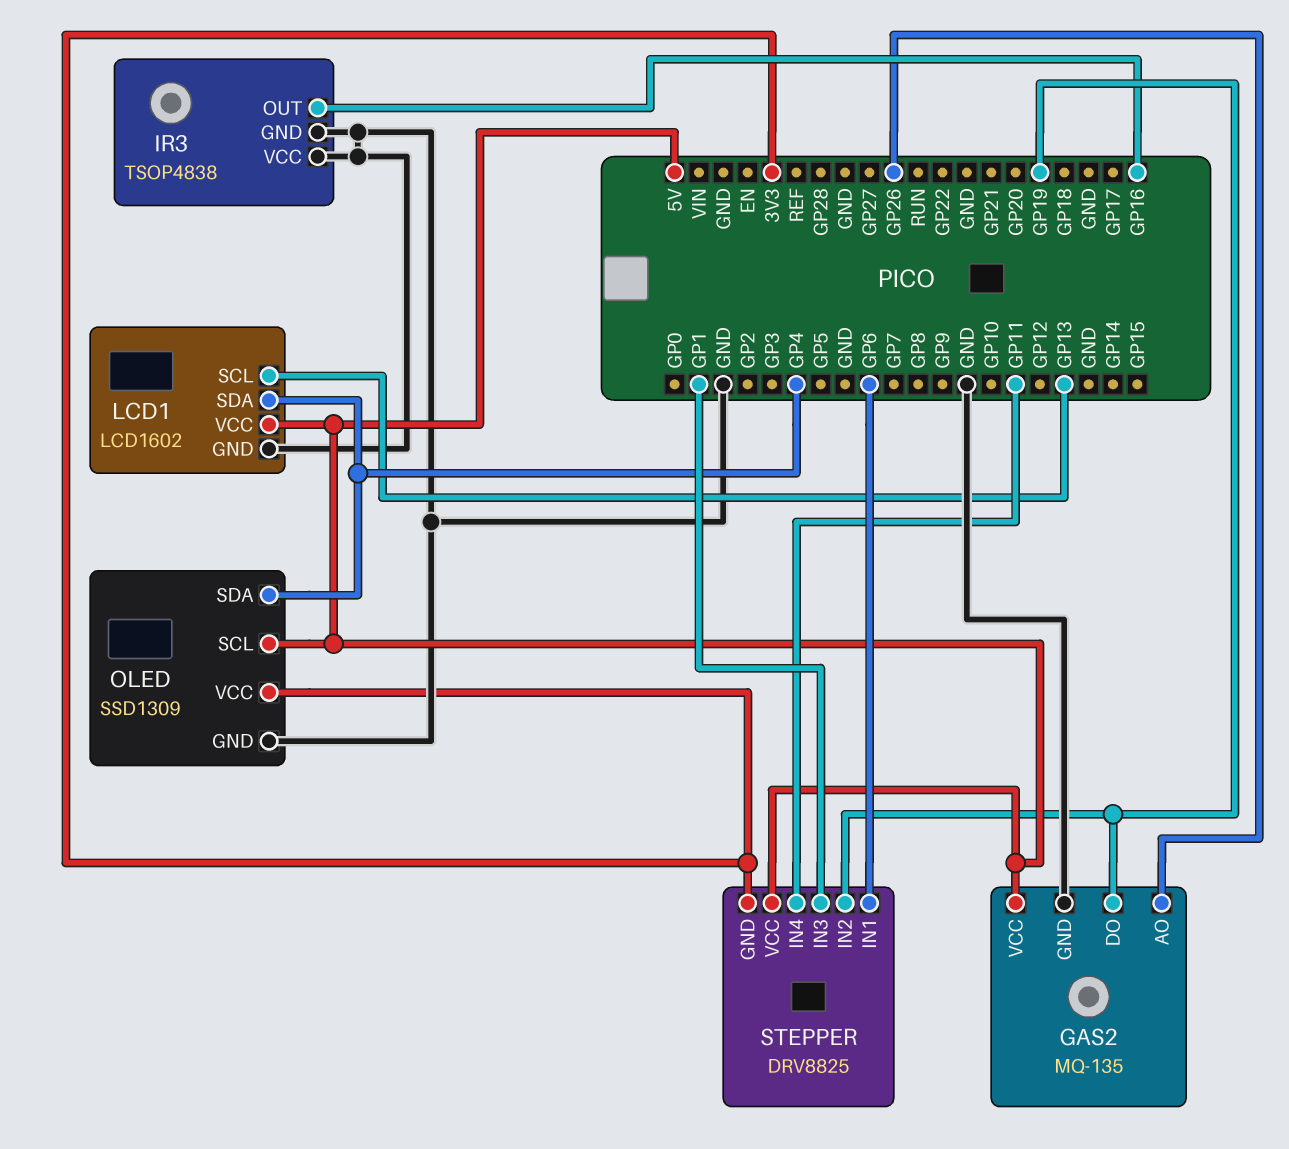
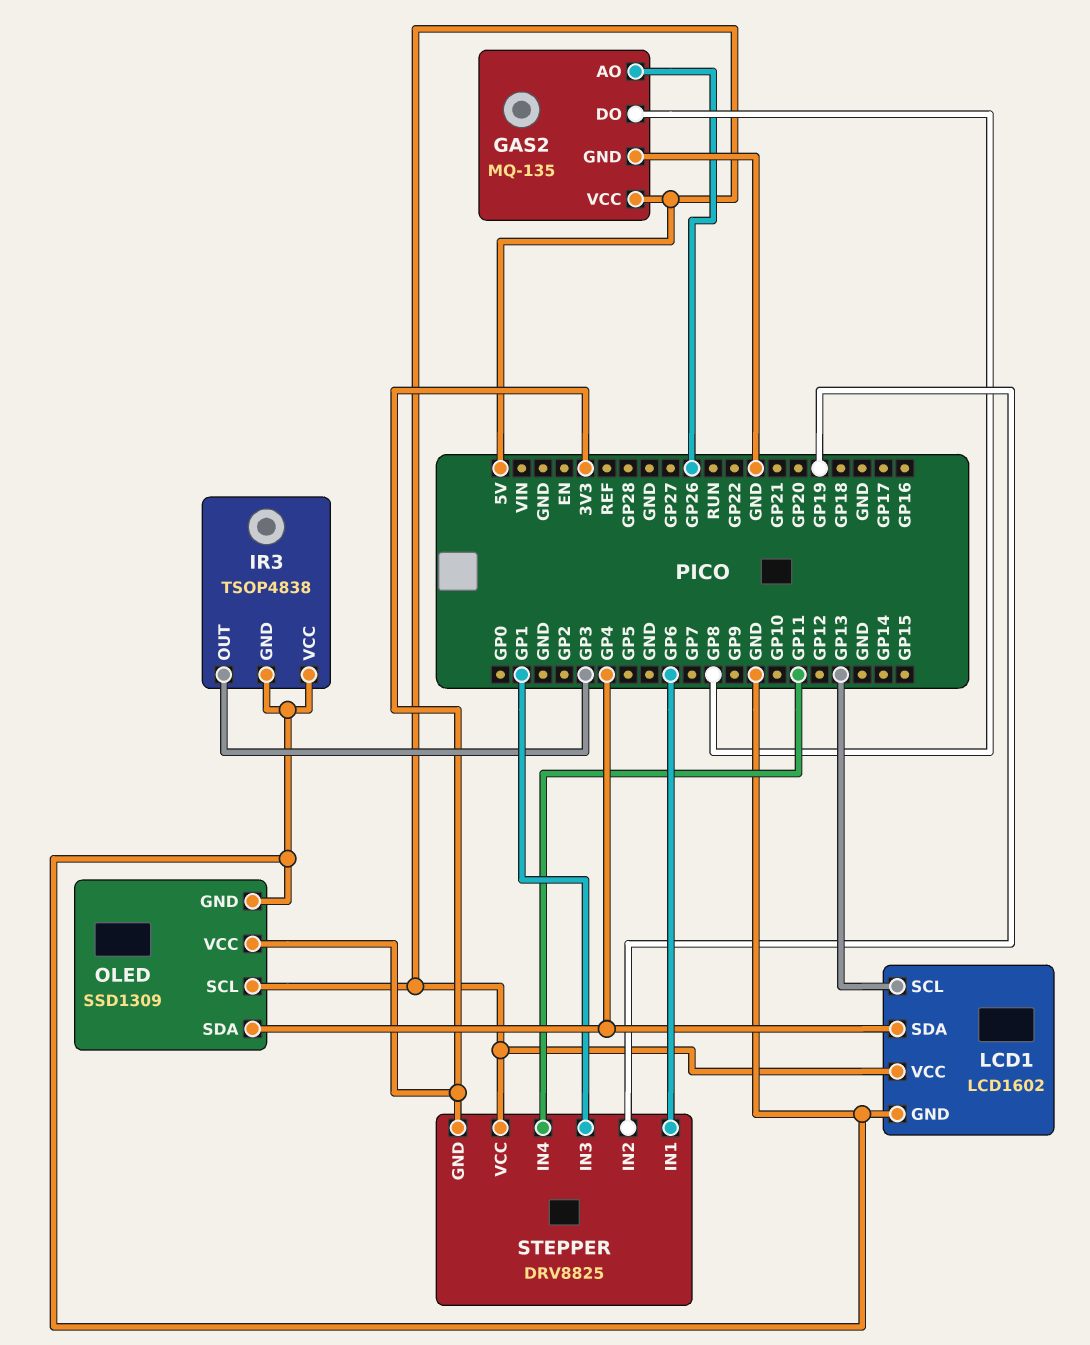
GAS2 pin DO: GP19 -> GP8
IR3 pin OUT: GP16 -> GP3

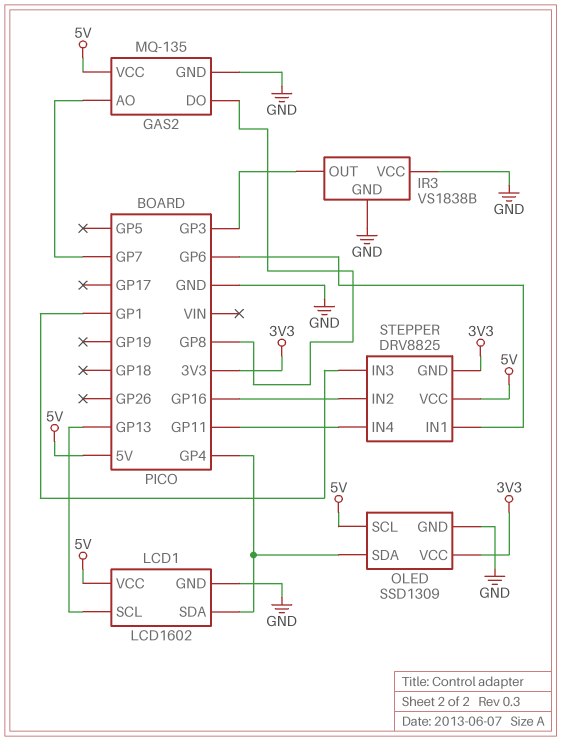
GAS2 pin AO: GP26 -> GP7
IR3: TSOP4838 -> VS1838B
STEPPER pin IN2: GP19 -> GP16

